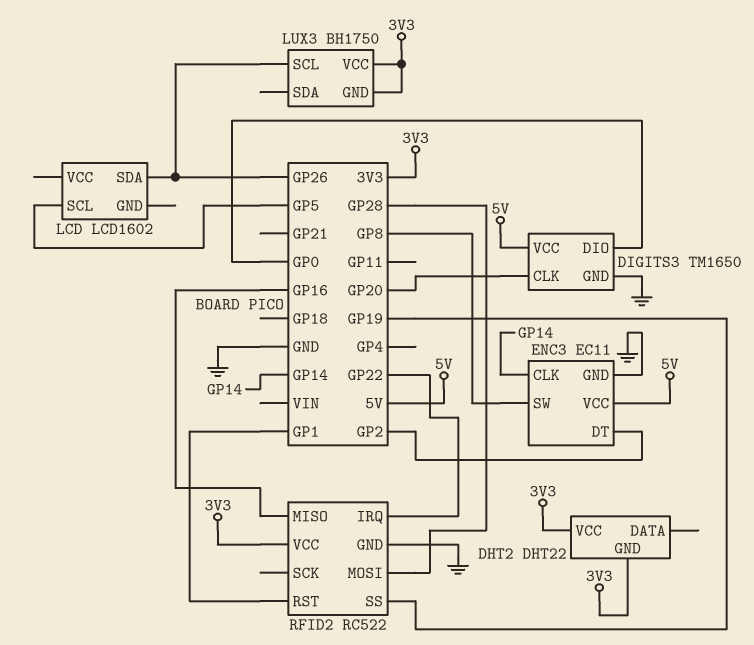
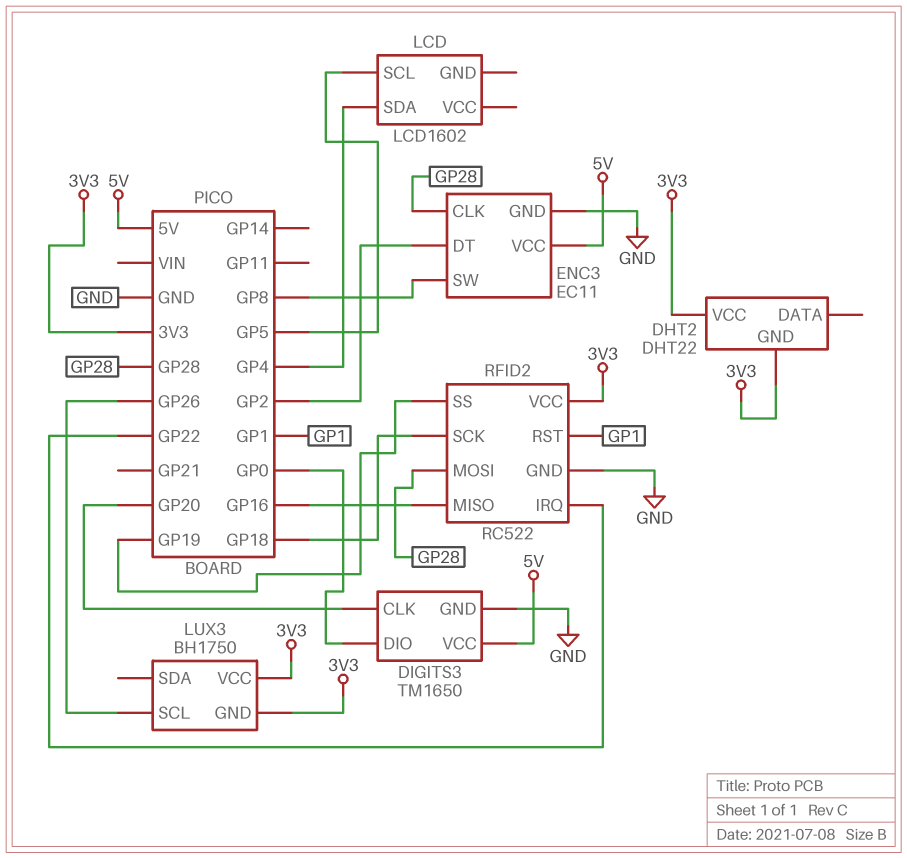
ENC3 pin CLK: GP14 -> GP28
LCD pin SDA: GP26 -> GP4
RFID2 pin SCK: none -> GP18

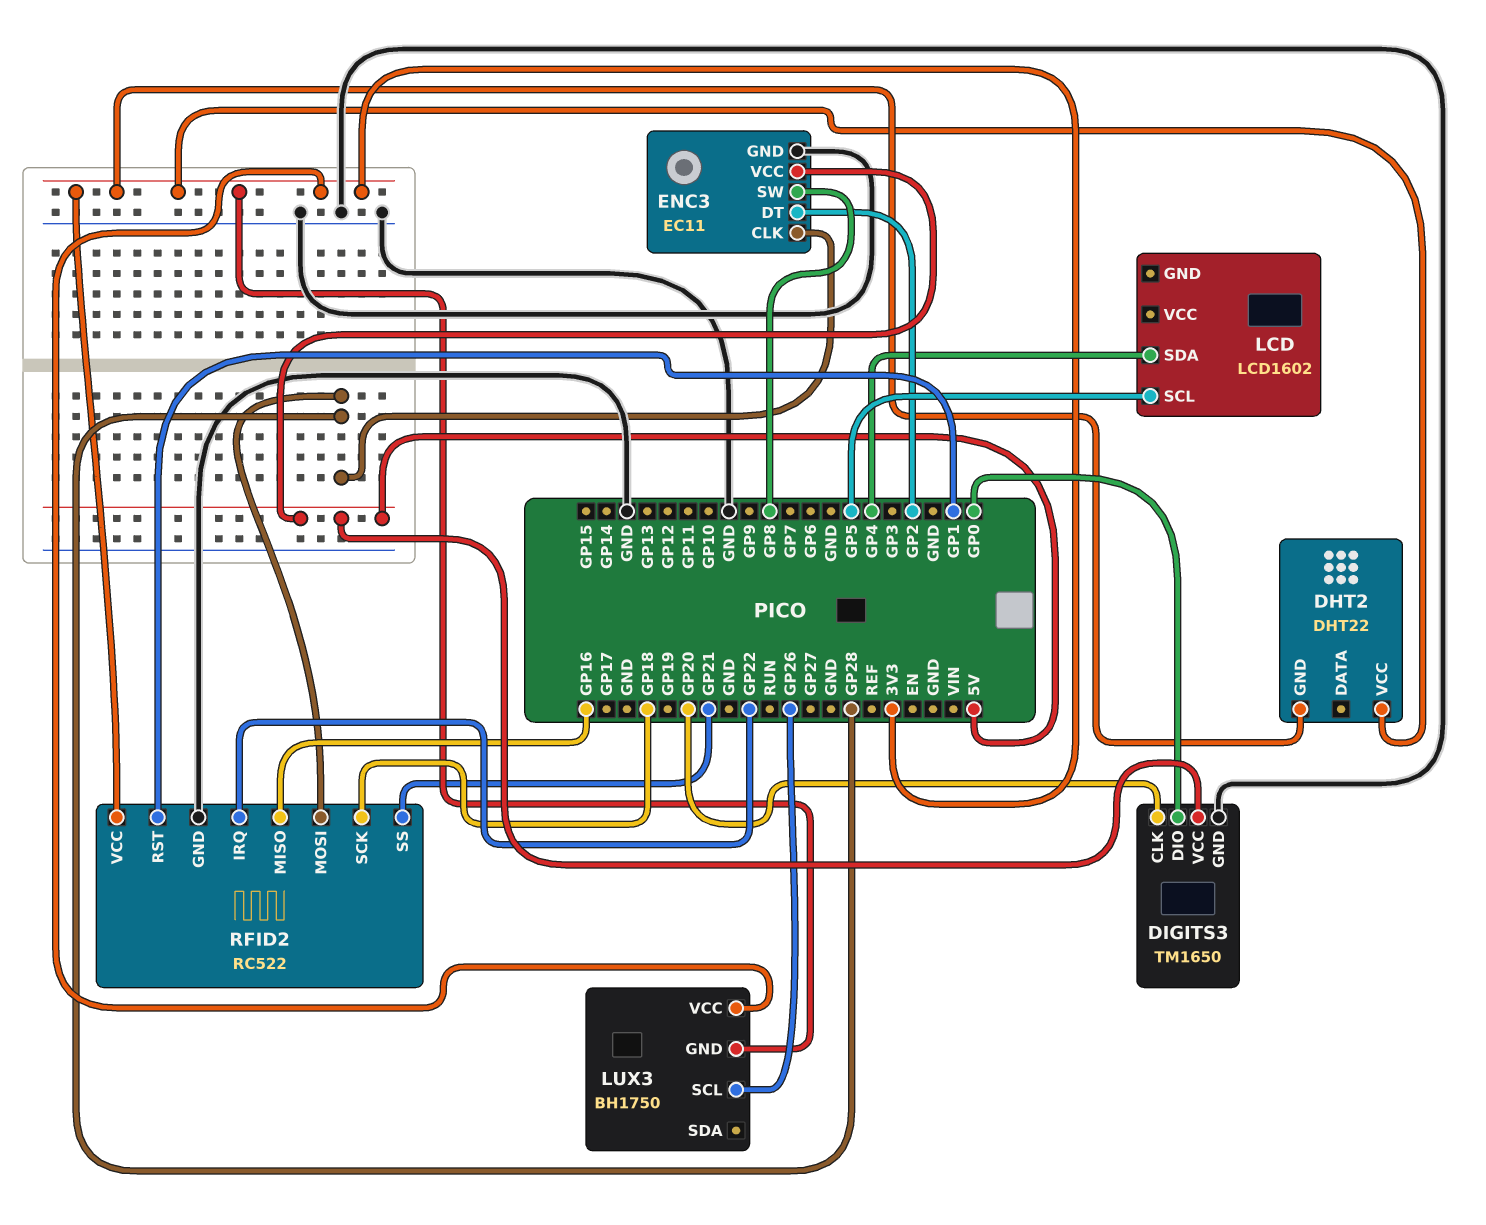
RFID2 pin SS: GP19 -> GP21

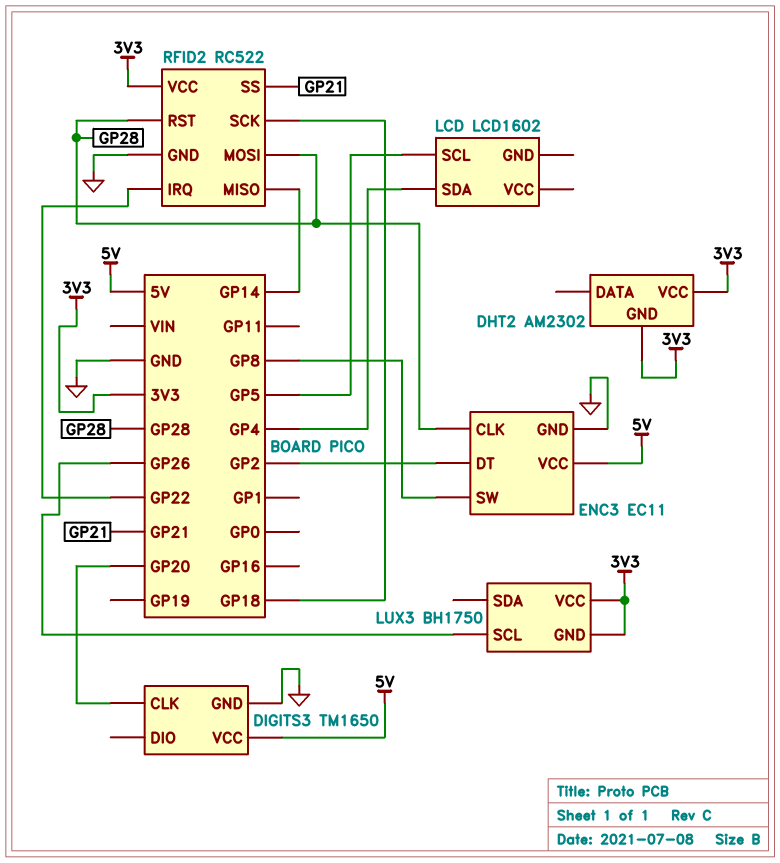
DHT2: DHT22 -> AM2302
DIGITS3 pin DIO: GP0 -> none
RFID2 pin MISO: GP16 -> GP14
RFID2 pin RST: GP1 -> GP28

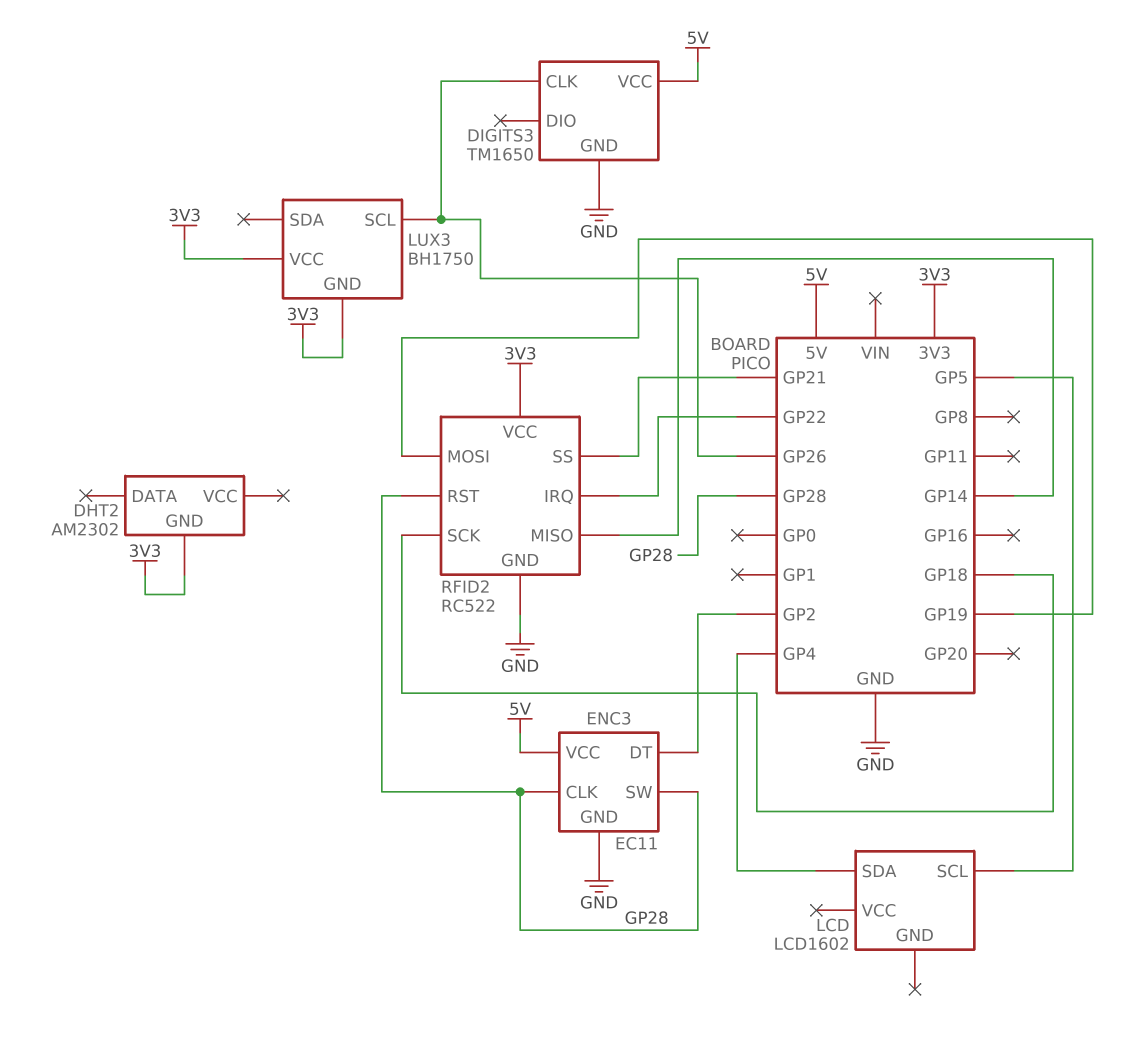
DHT2 pin VCC: 3V3 -> none
DIGITS3 pin CLK: GP20 -> GP26
ENC3 pin SW: GP8 -> GP28
RFID2 pin MOSI: GP28 -> GP19

